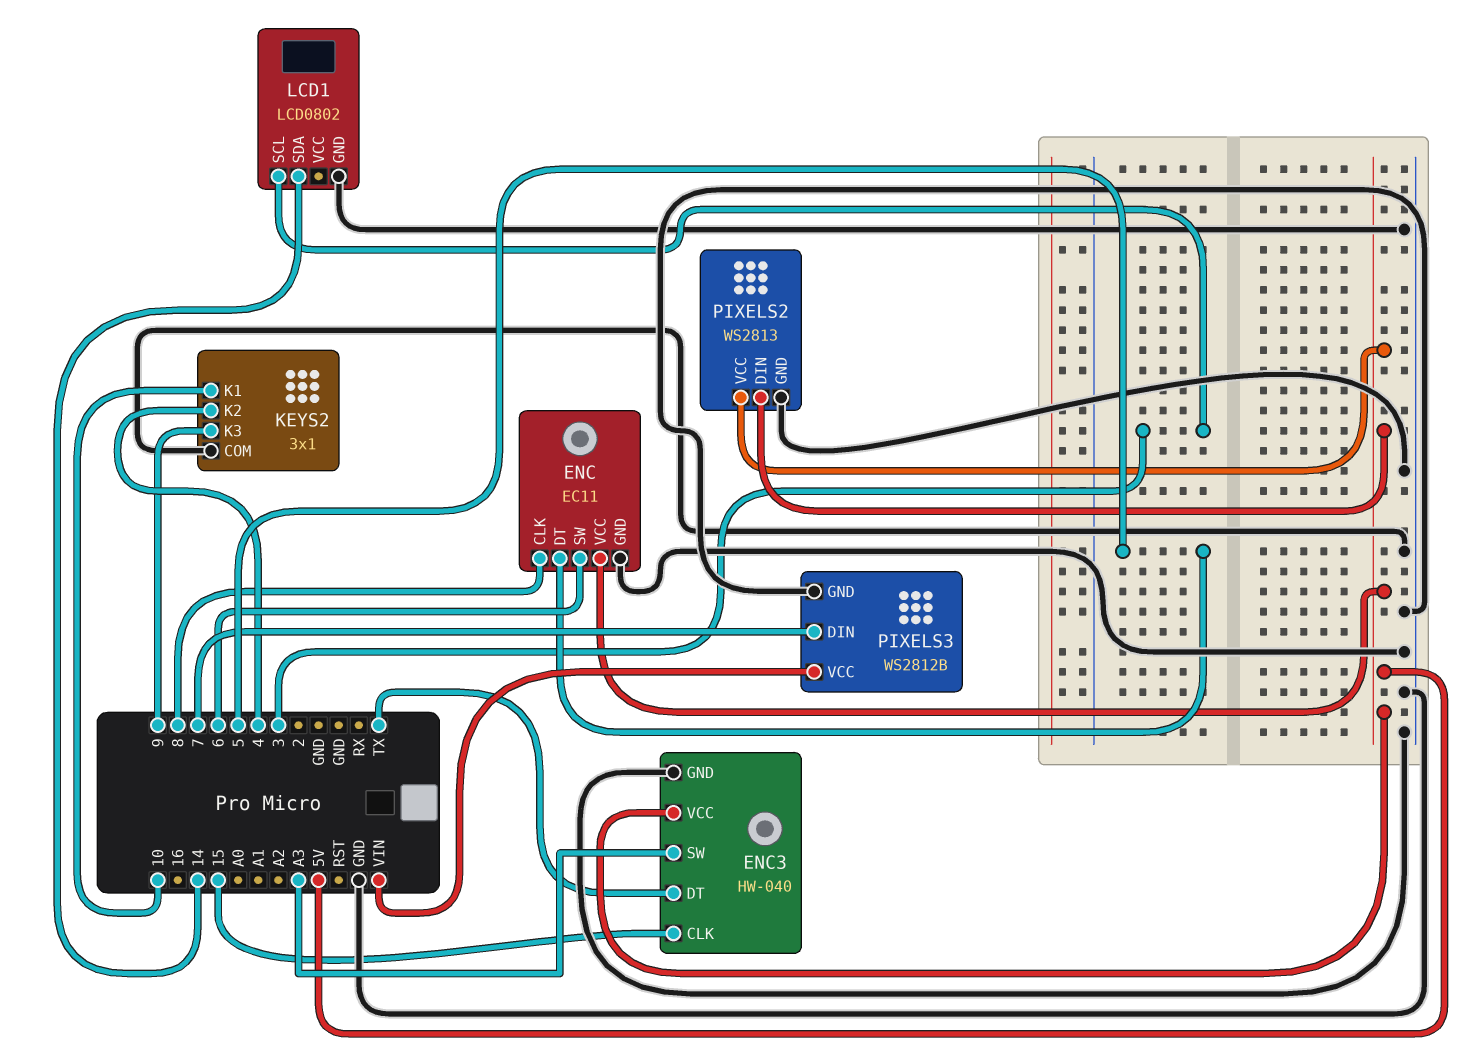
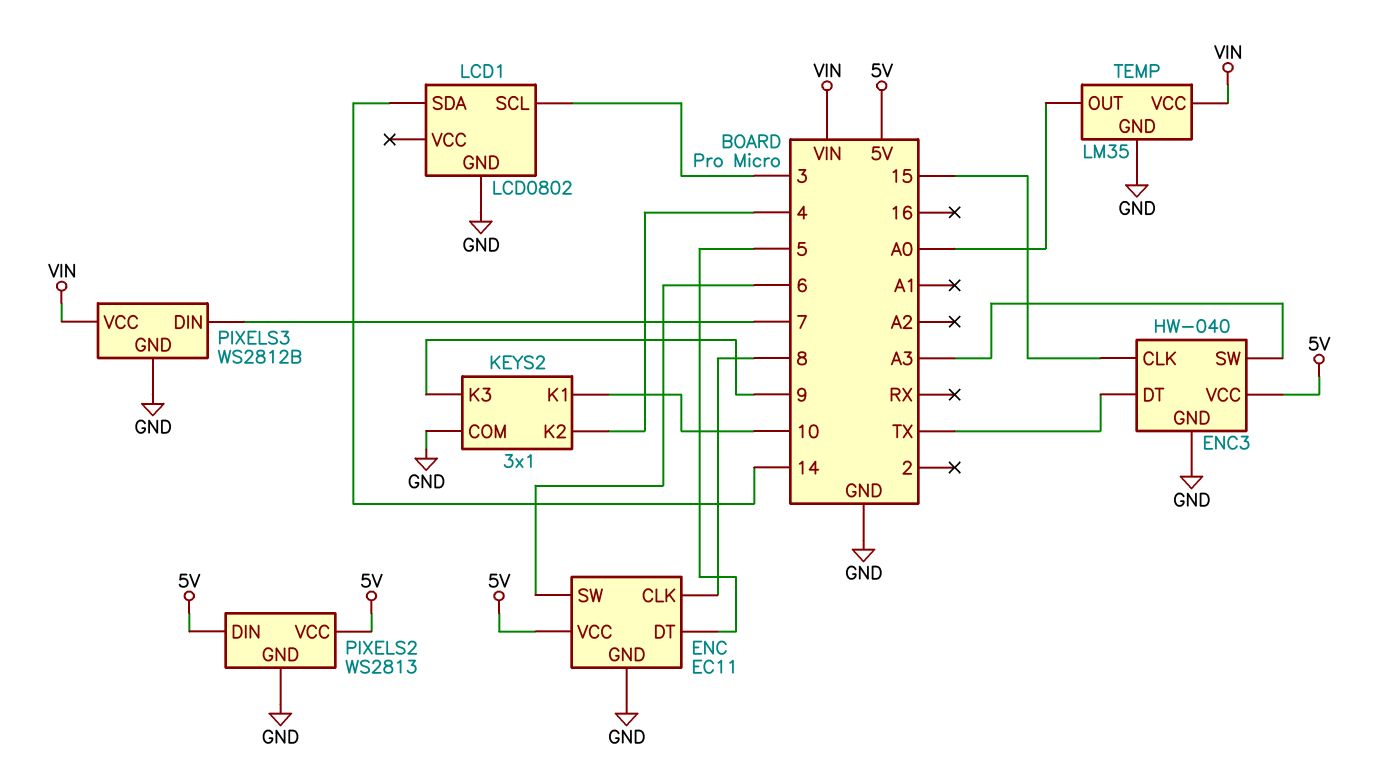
TEMP: none -> LM35
TEMP pin GND: none -> GND
TEMP pin OUT: none -> A0
TEMP pin VCC: none -> VIN

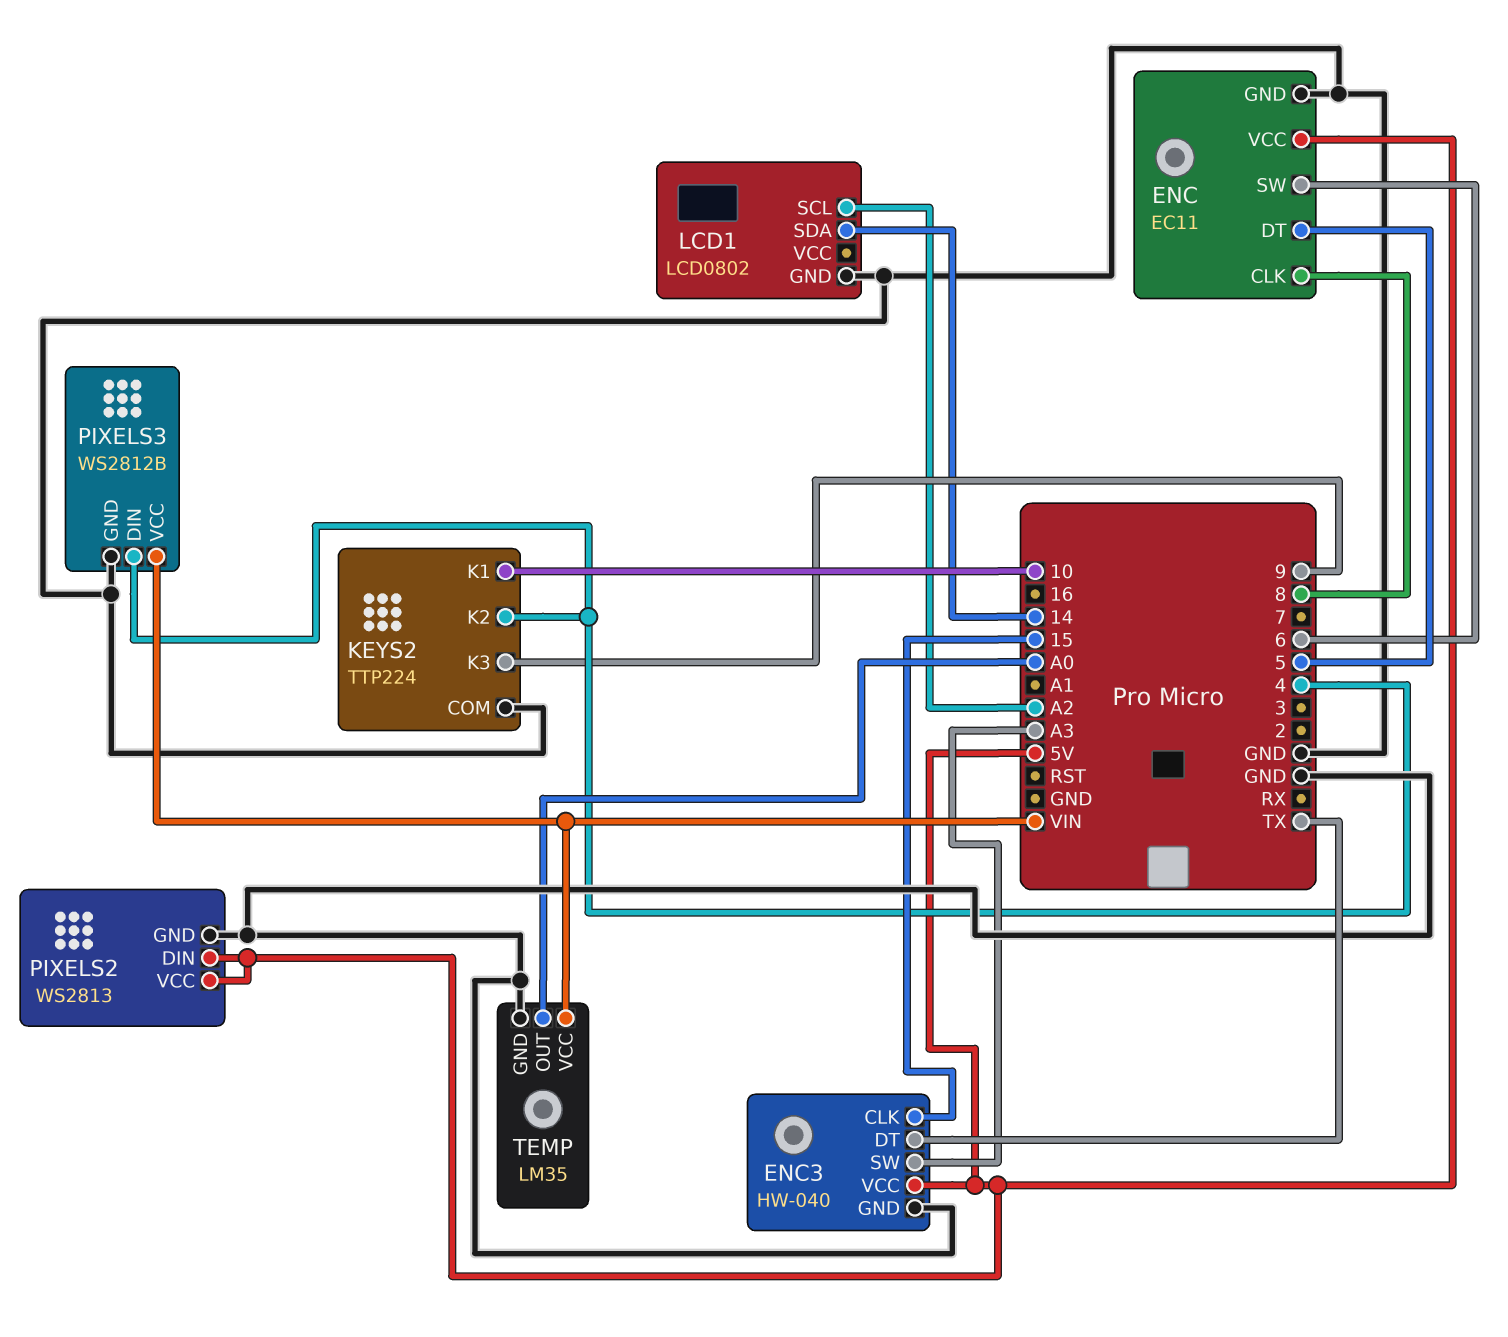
KEYS2: 3x1 -> TTP224
LCD1 pin SCL: 3 -> A2
PIXELS3 pin DIN: 7 -> 4

